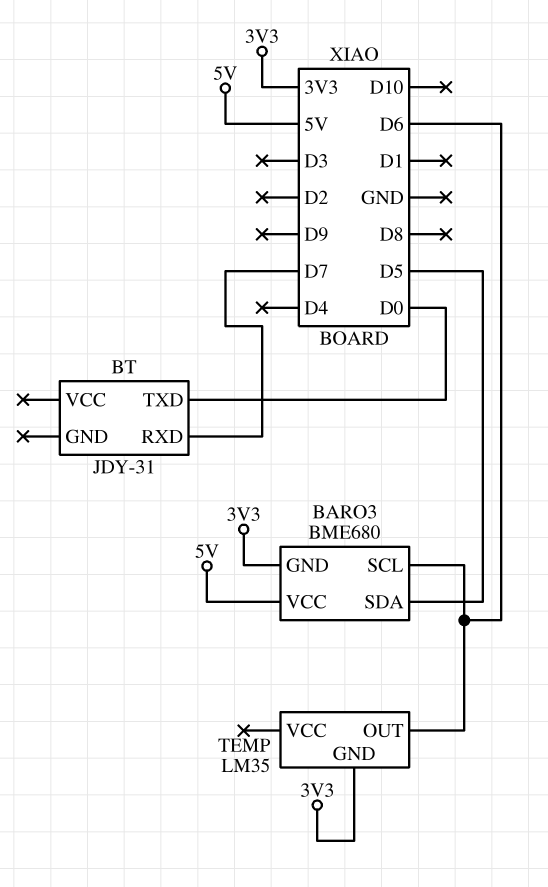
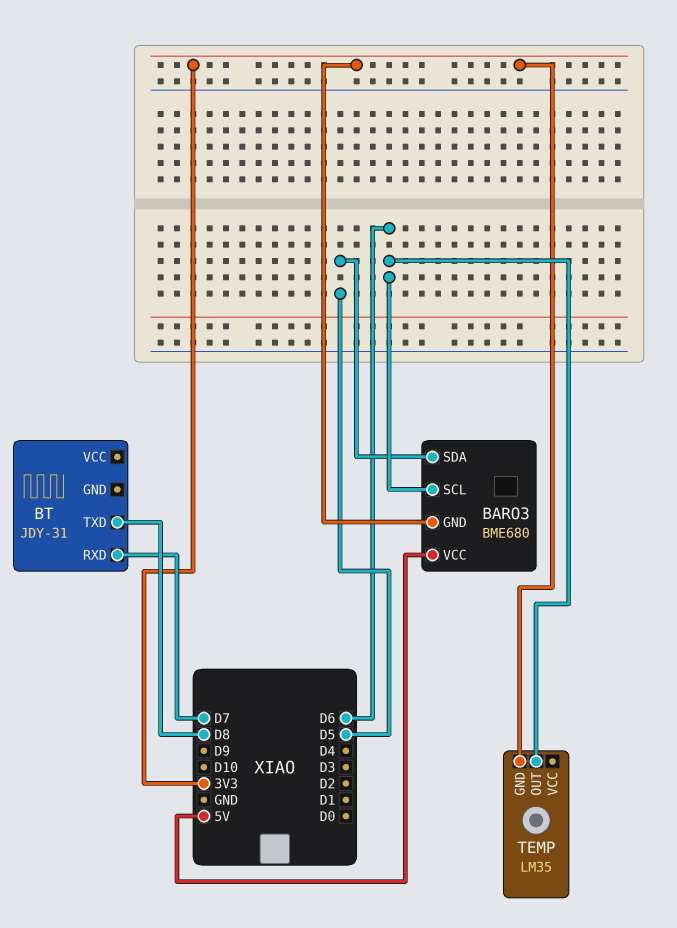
BT pin TXD: D0 -> D8

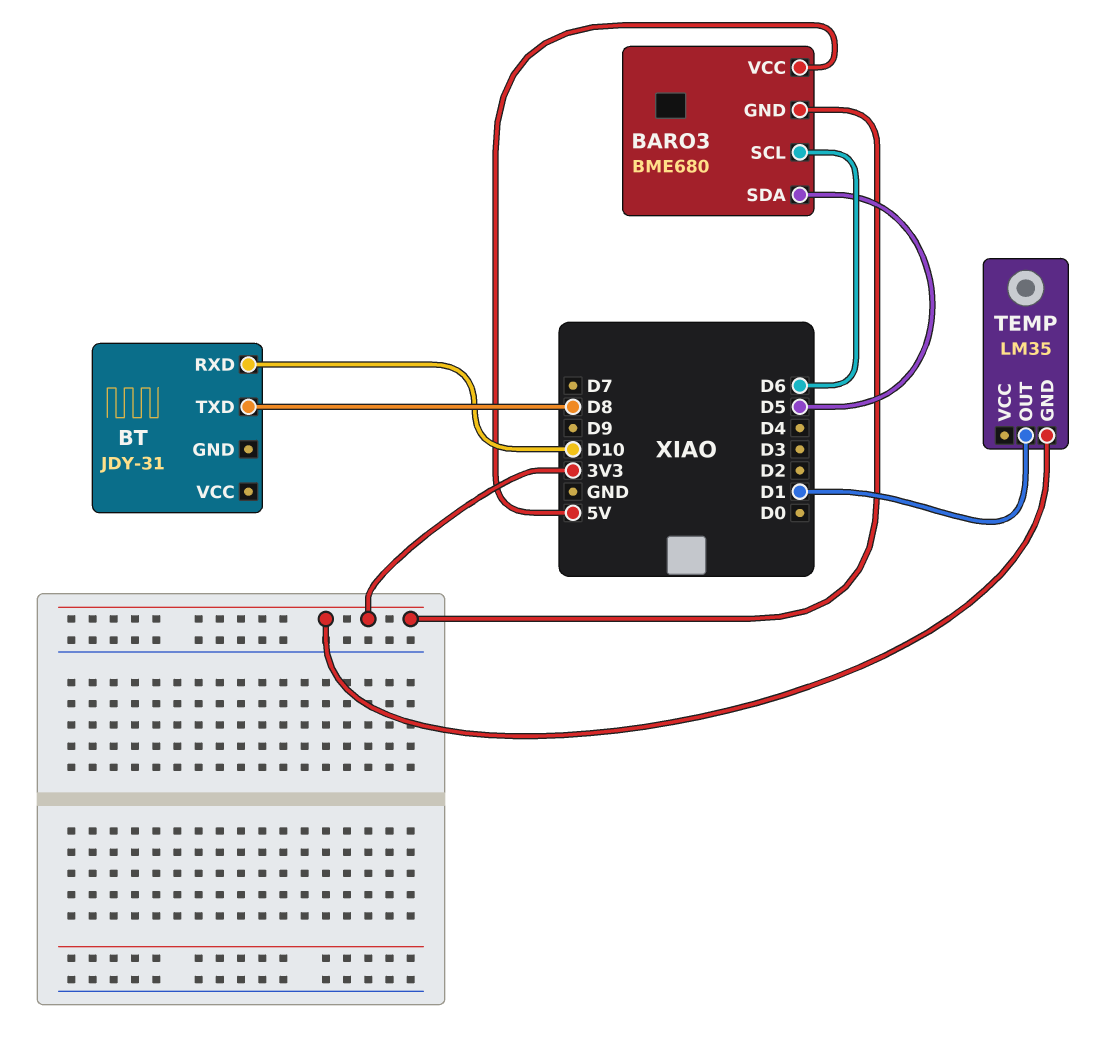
BT pin RXD: D7 -> D10
TEMP pin OUT: D6 -> D1

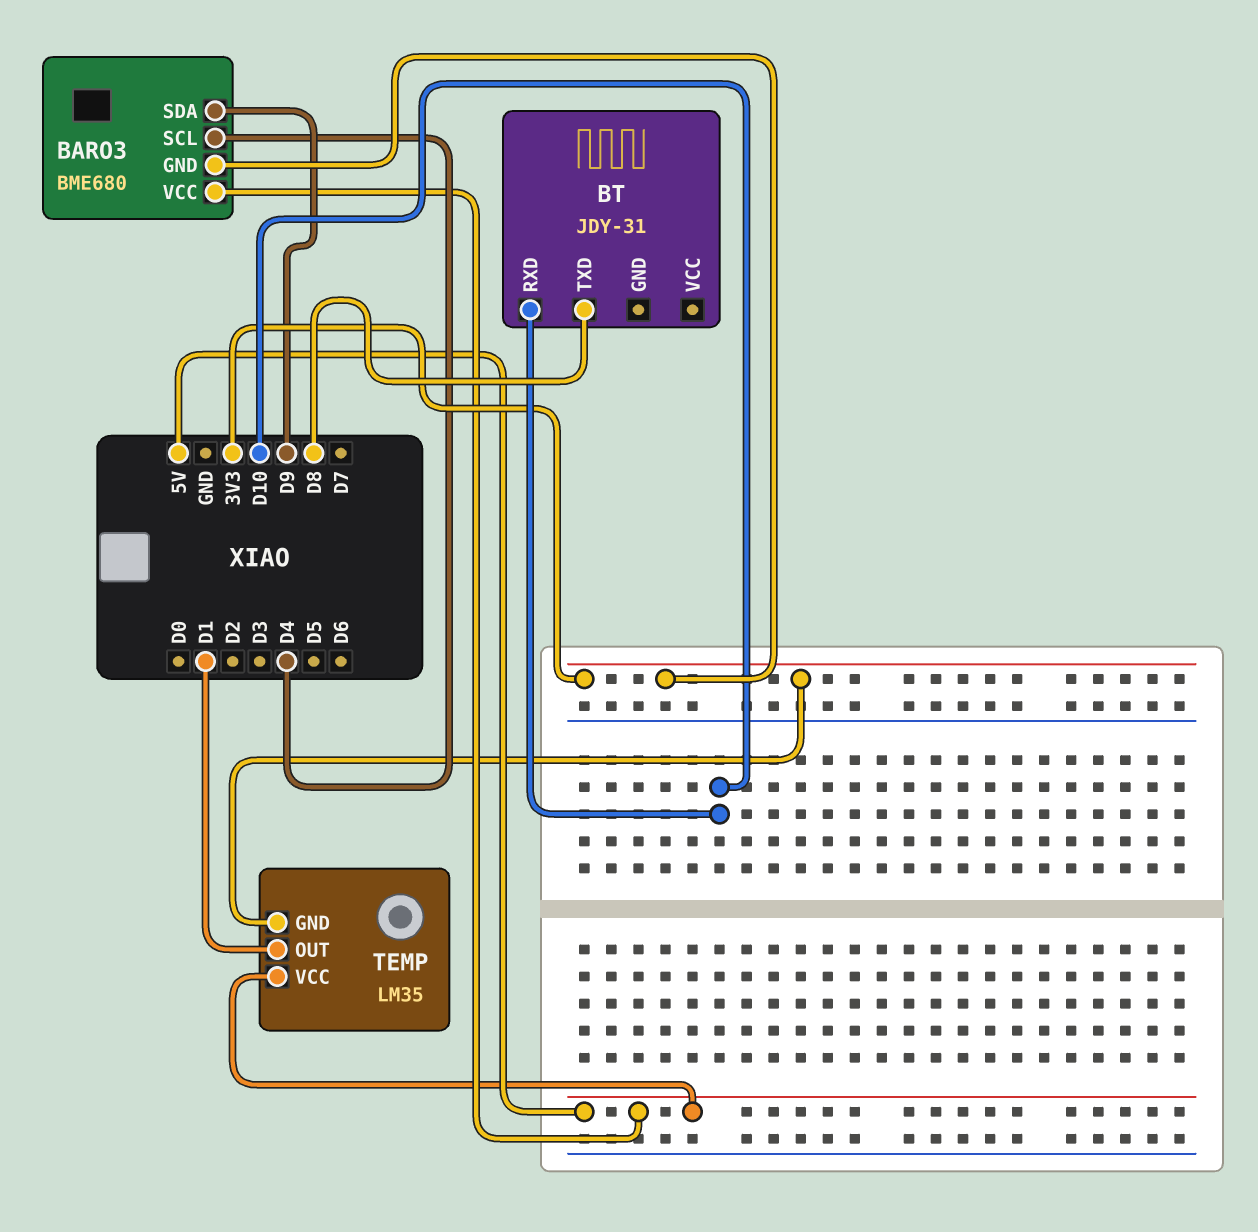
BARO3 pin SCL: D6 -> D4
BARO3 pin SDA: D5 -> D9
TEMP pin VCC: none -> 5V

